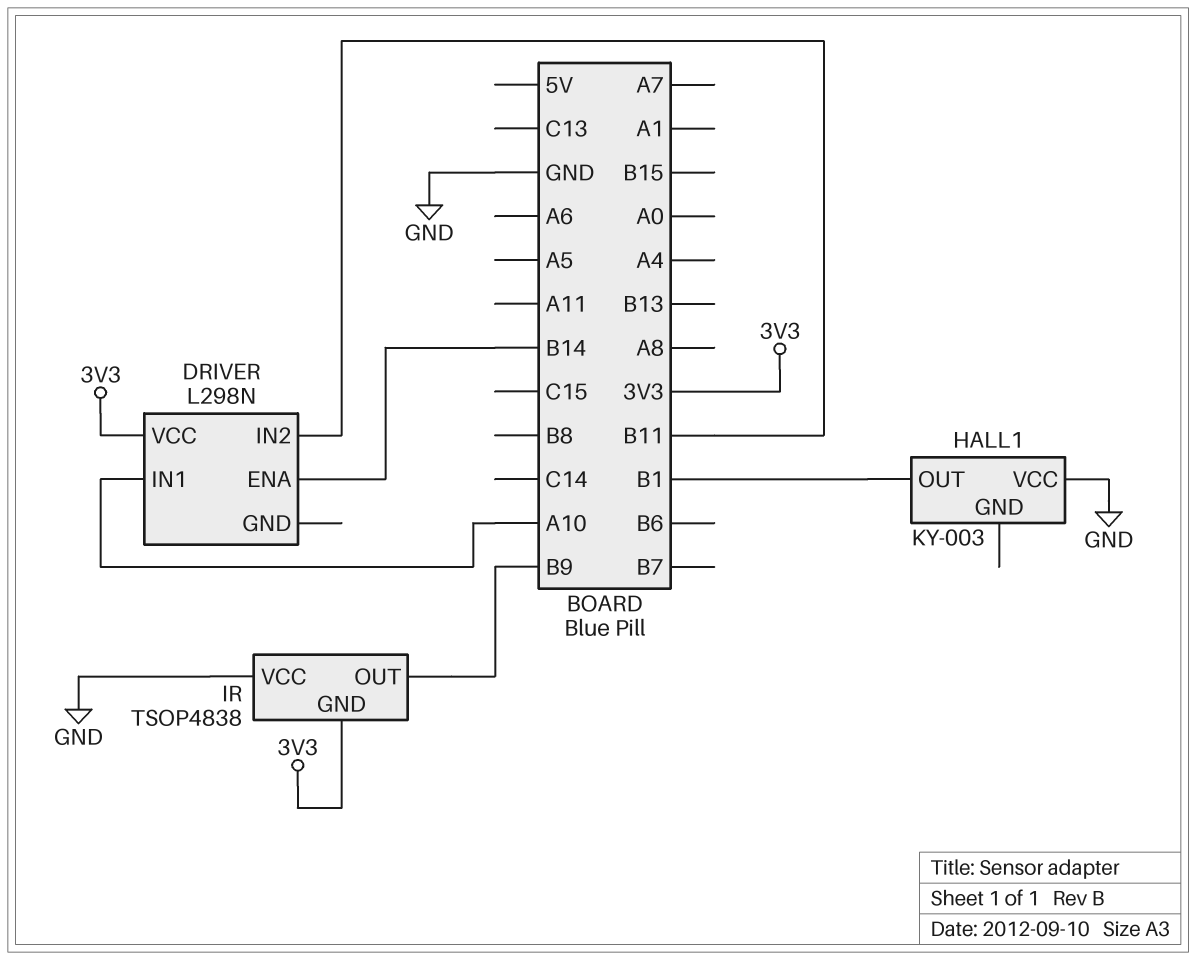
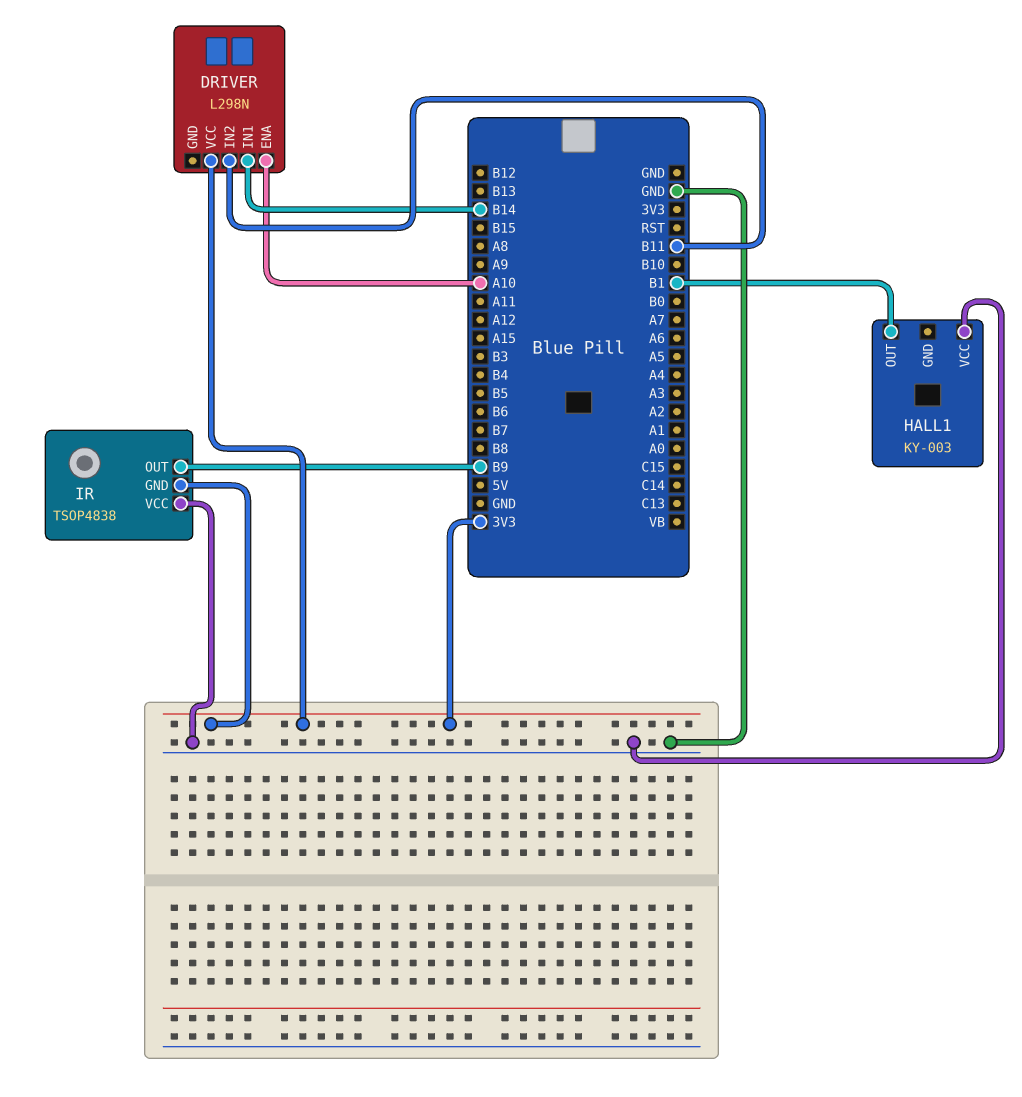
DRIVER pin ENA: B14 -> A10
DRIVER pin IN1: A10 -> B14

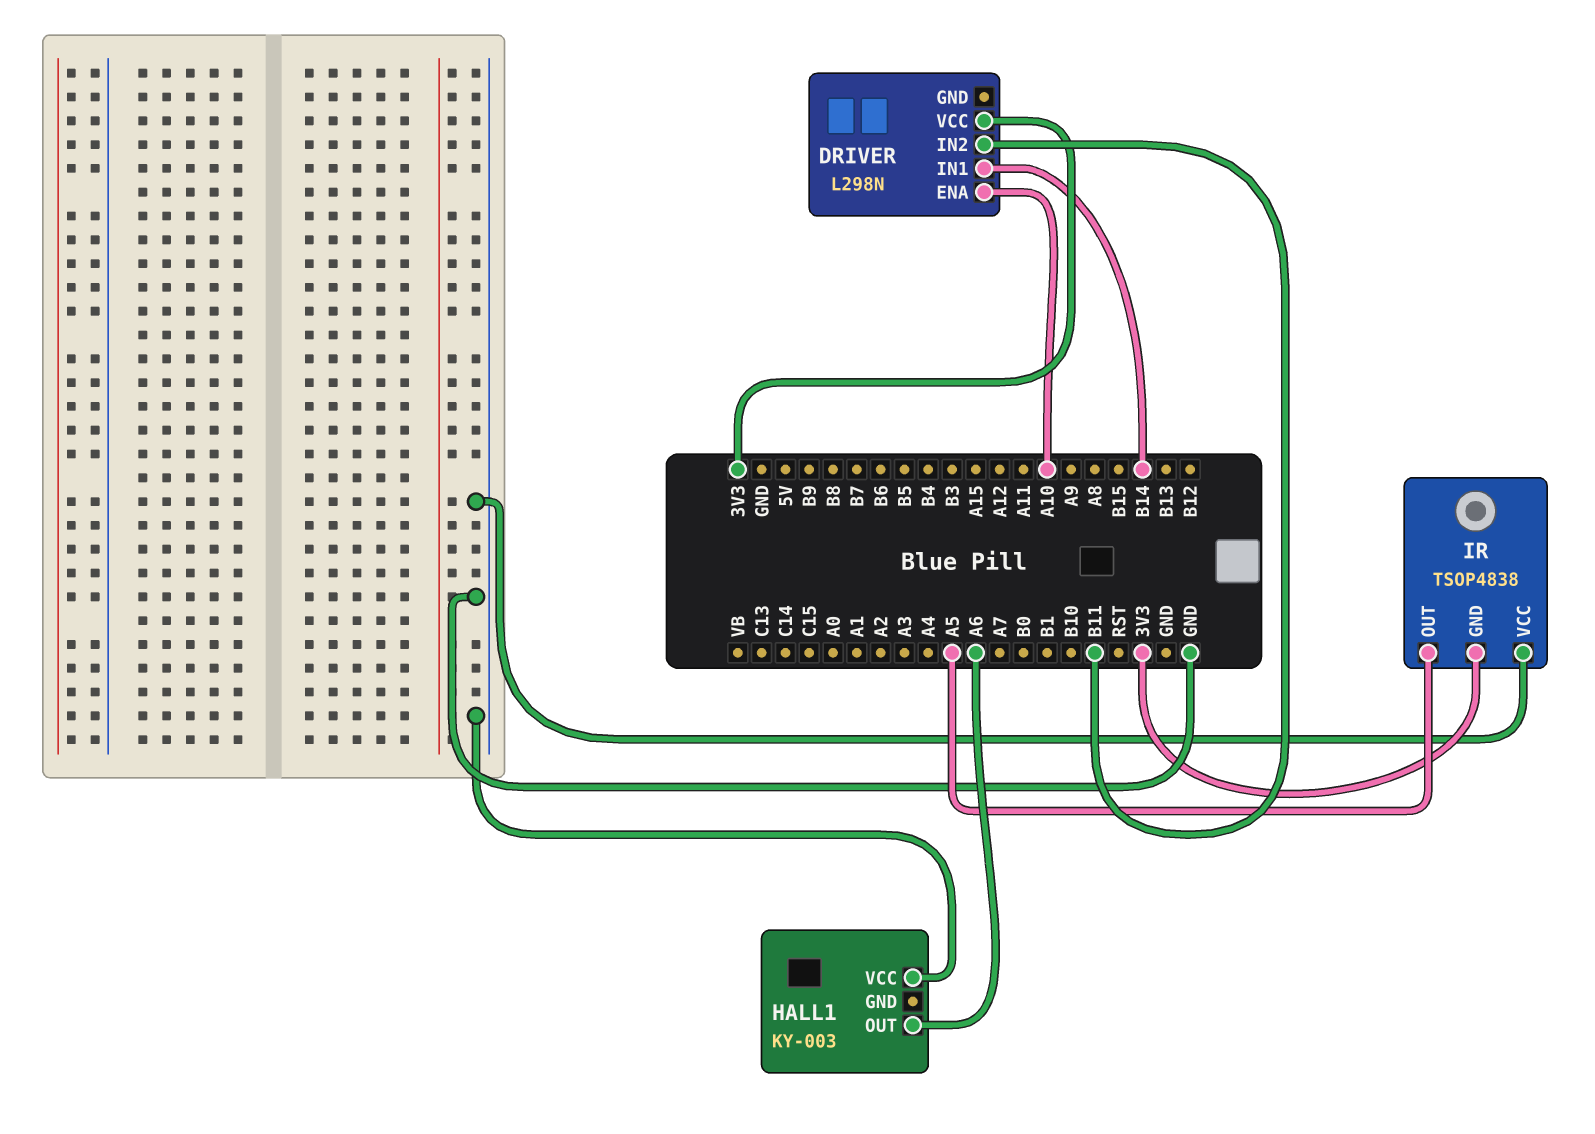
HALL1 pin OUT: B1 -> A6
IR pin OUT: B9 -> A5

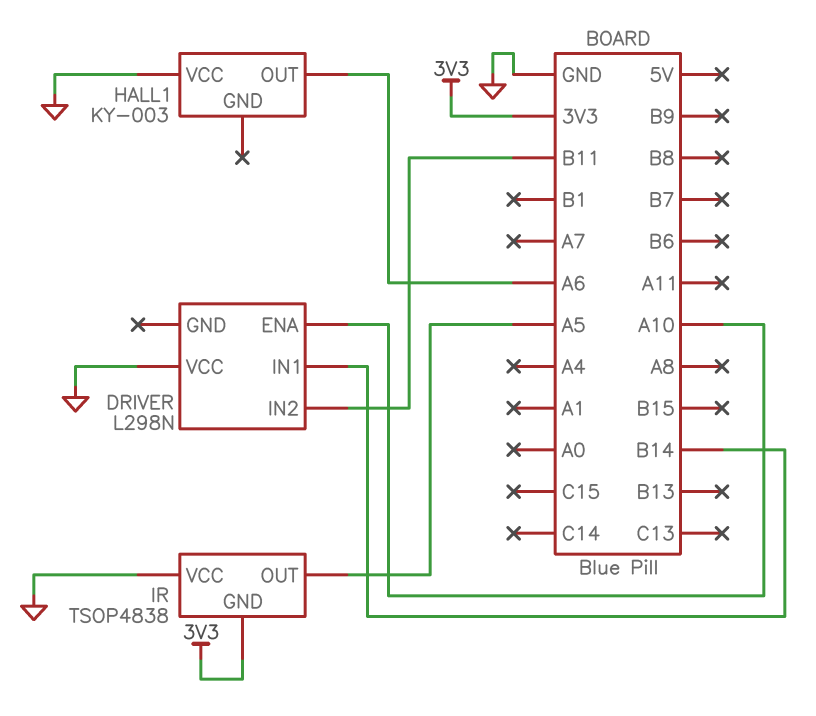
DRIVER pin VCC: 3V3 -> GND

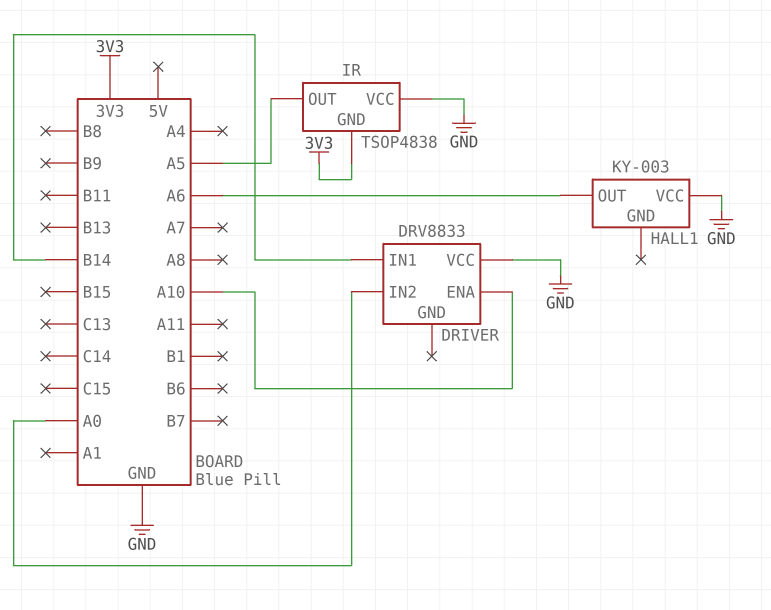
DRIVER: L298N -> DRV8833
DRIVER pin IN2: B11 -> A0

